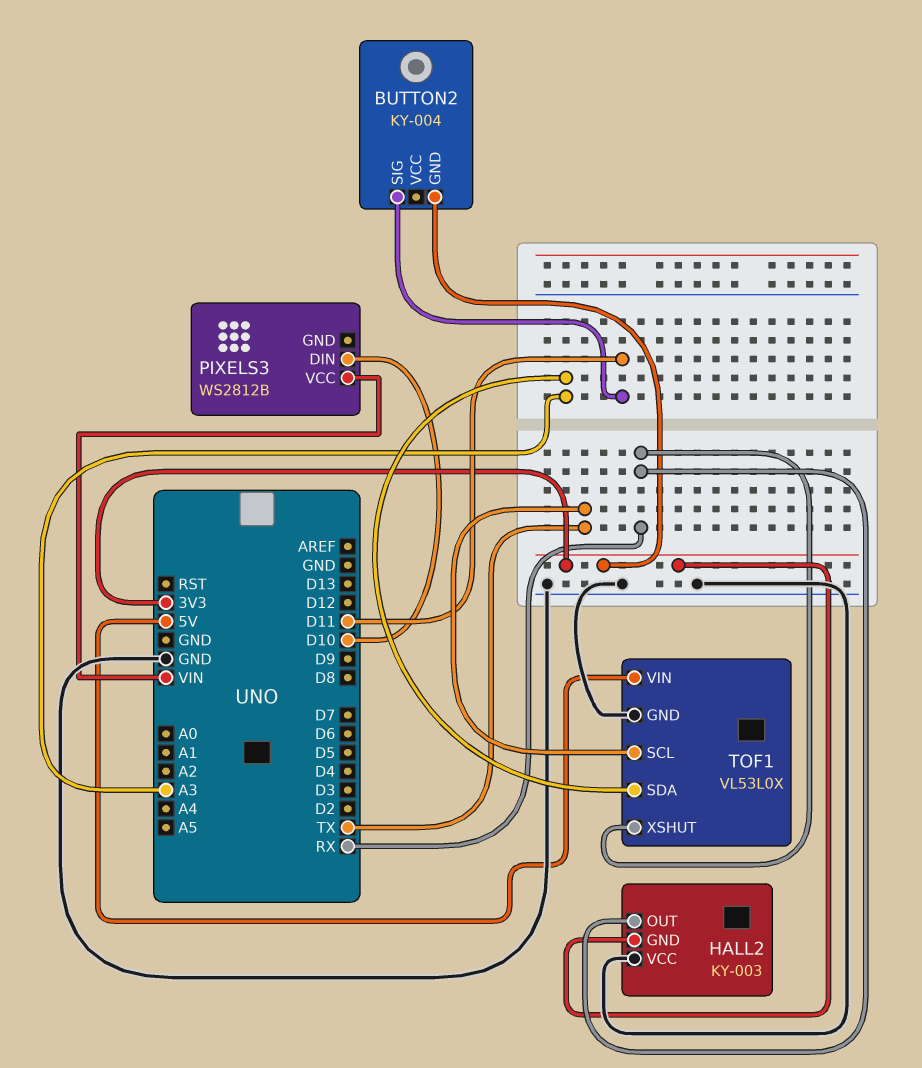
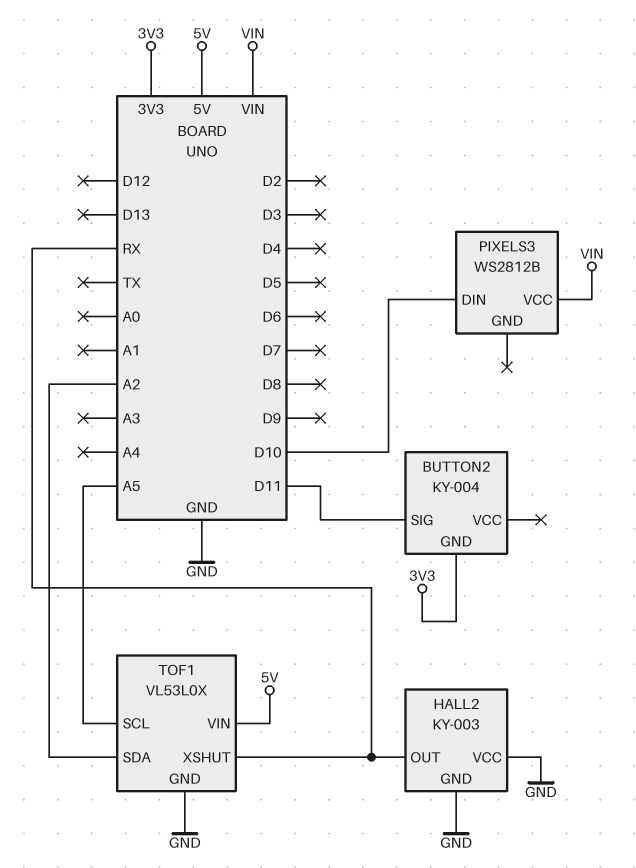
HALL2 pin GND: 3V3 -> GND
TOF1 pin SCL: TX -> A5
TOF1 pin SDA: A3 -> A2

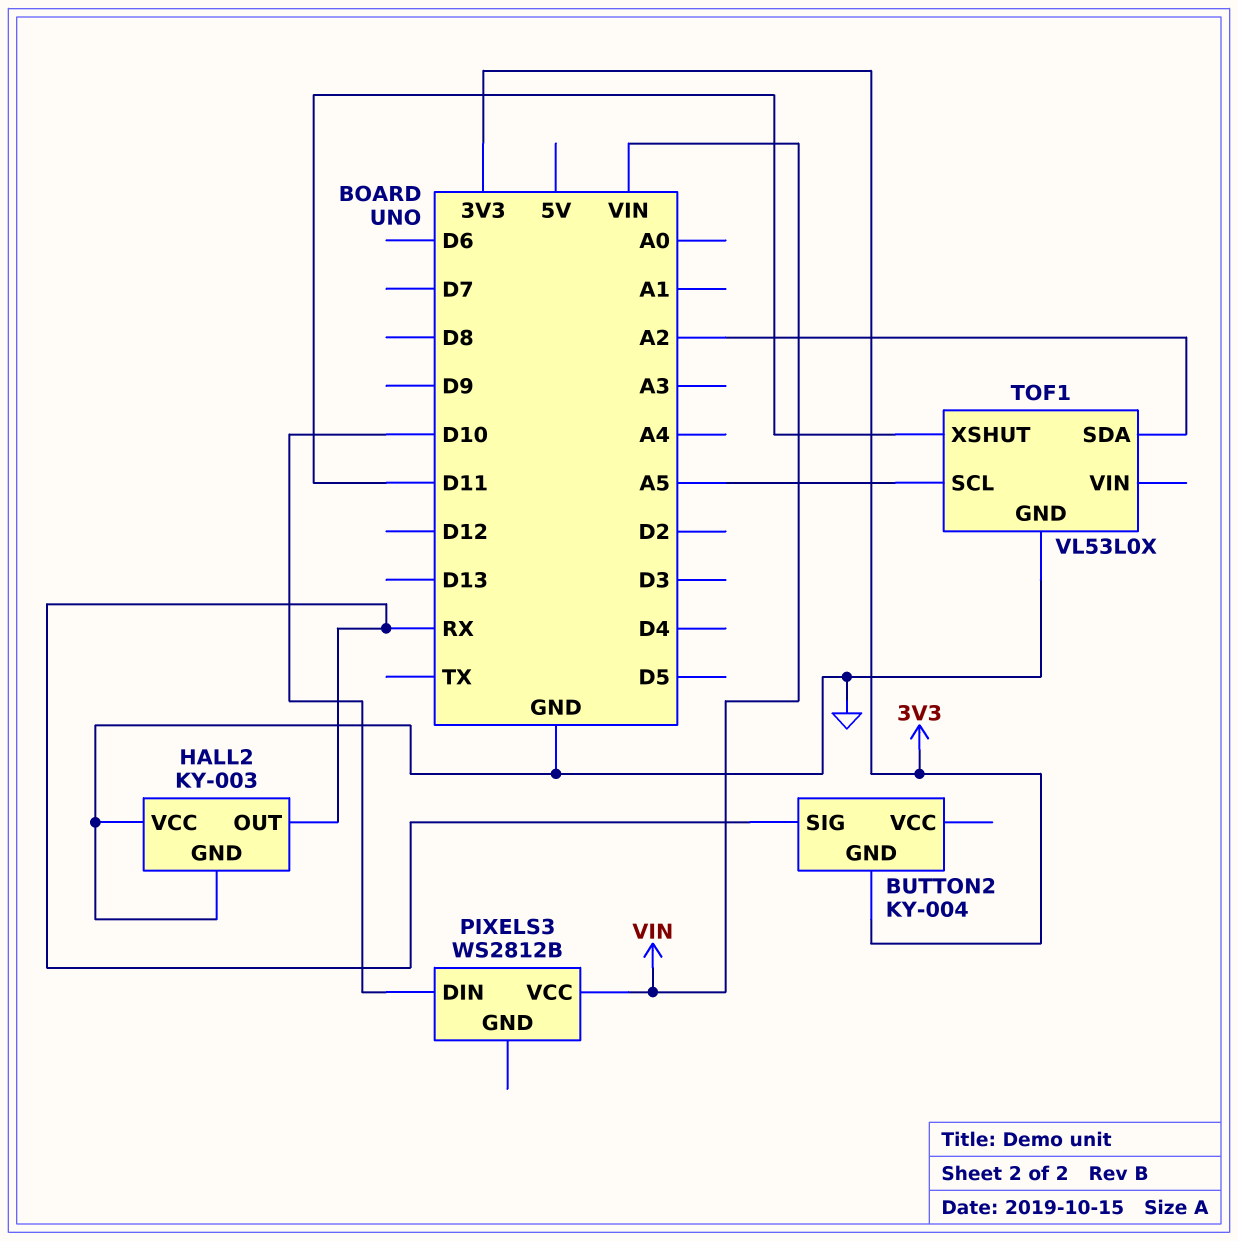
BUTTON2 pin SIG: D11 -> RX
TOF1 pin VIN: 5V -> none
TOF1 pin XSHUT: RX -> D11

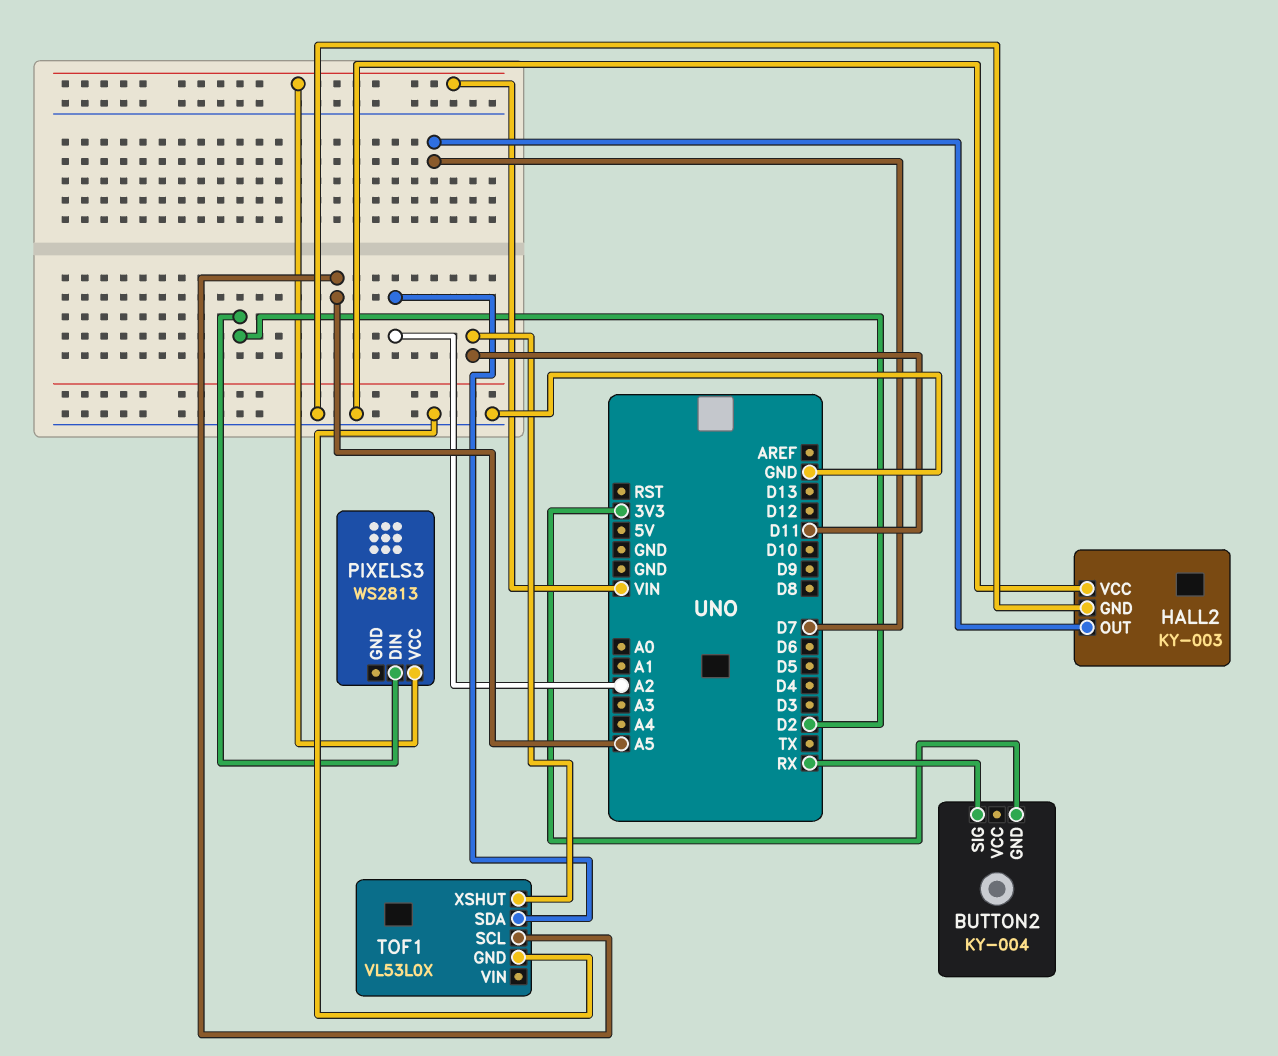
HALL2 pin OUT: RX -> D7
PIXELS3: WS2812B -> WS2813
PIXELS3 pin DIN: D10 -> D2

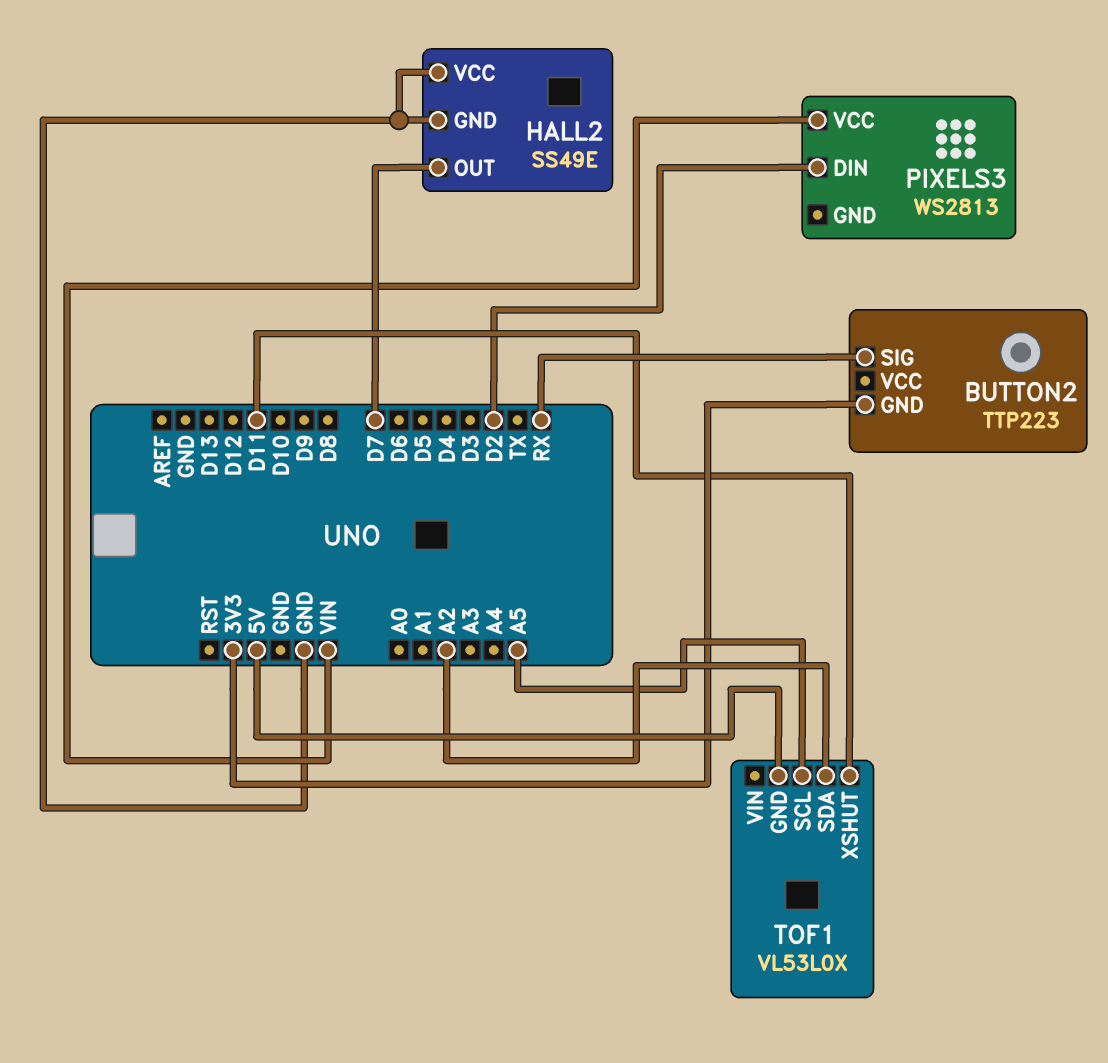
BUTTON2: KY-004 -> TTP223
HALL2: KY-003 -> SS49E
TOF1 pin GND: GND -> 5V

